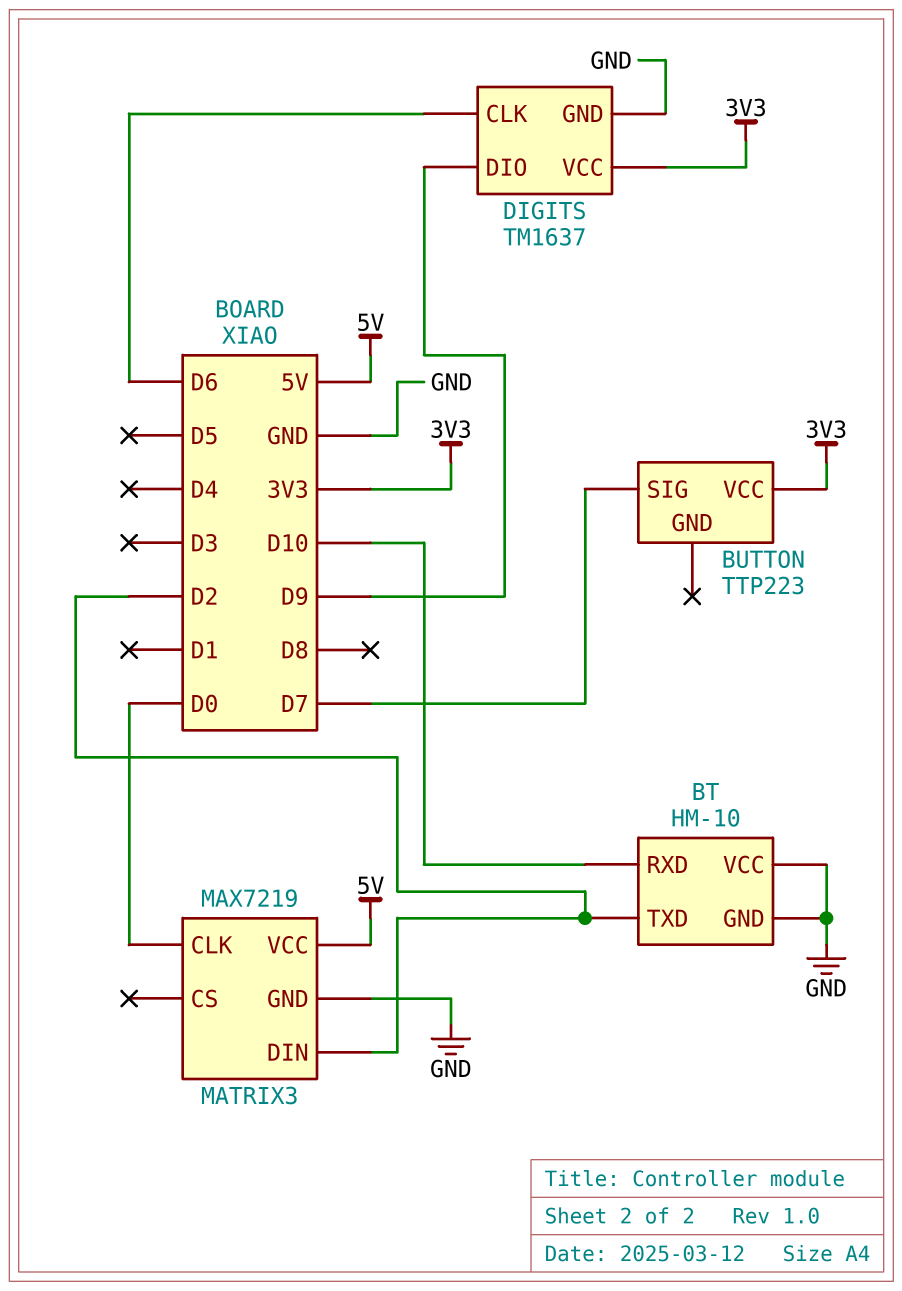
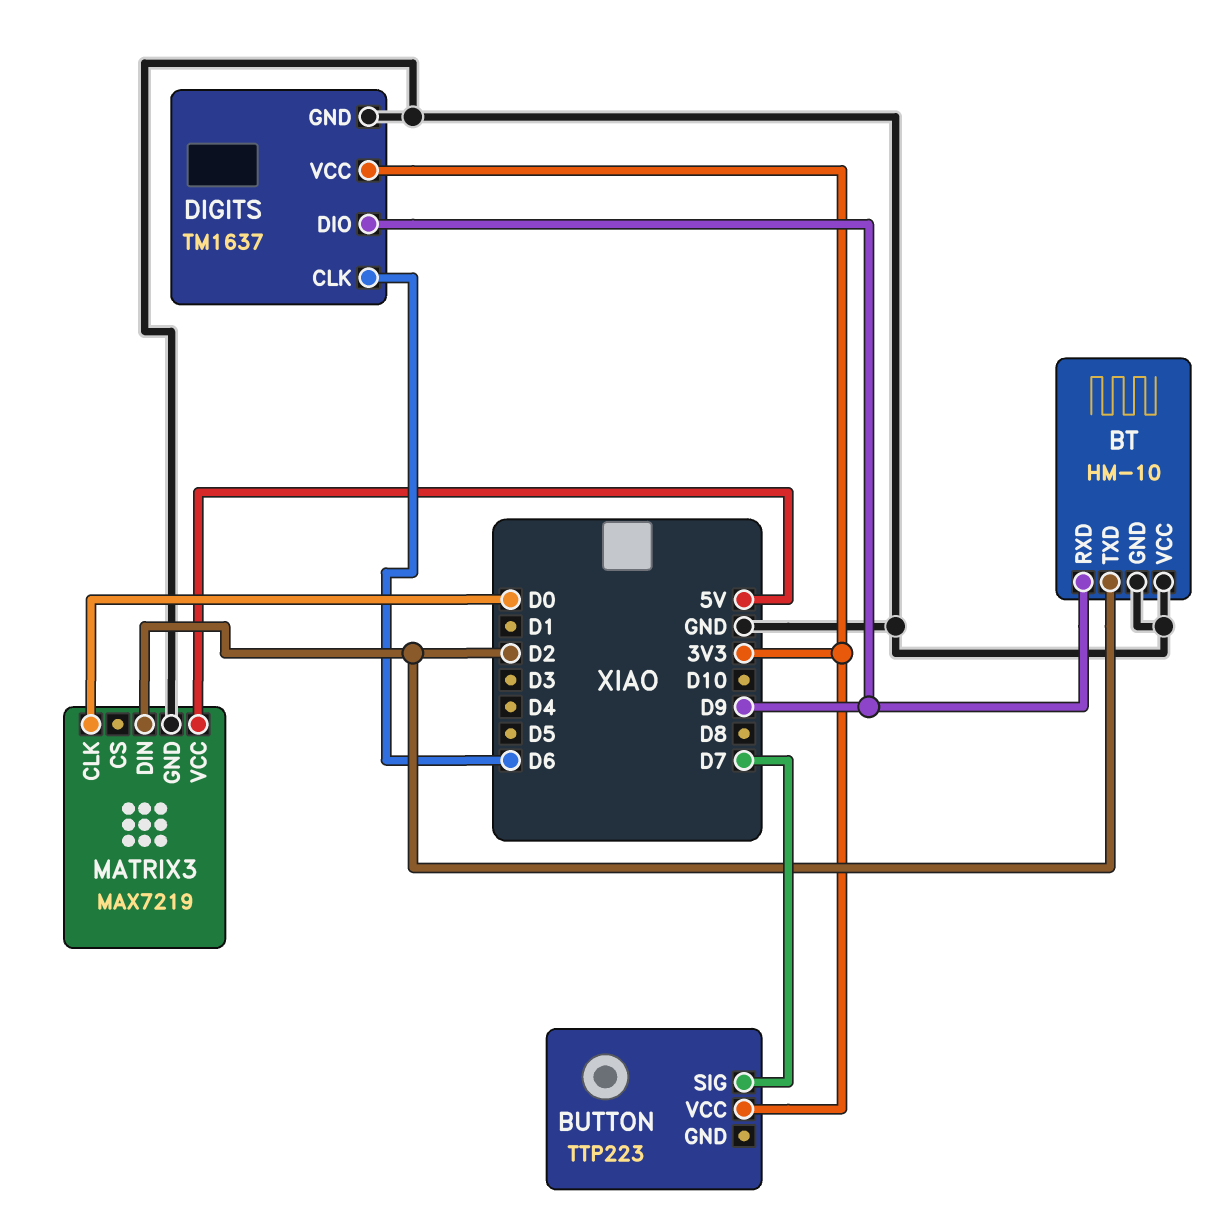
BT pin RXD: D10 -> D9

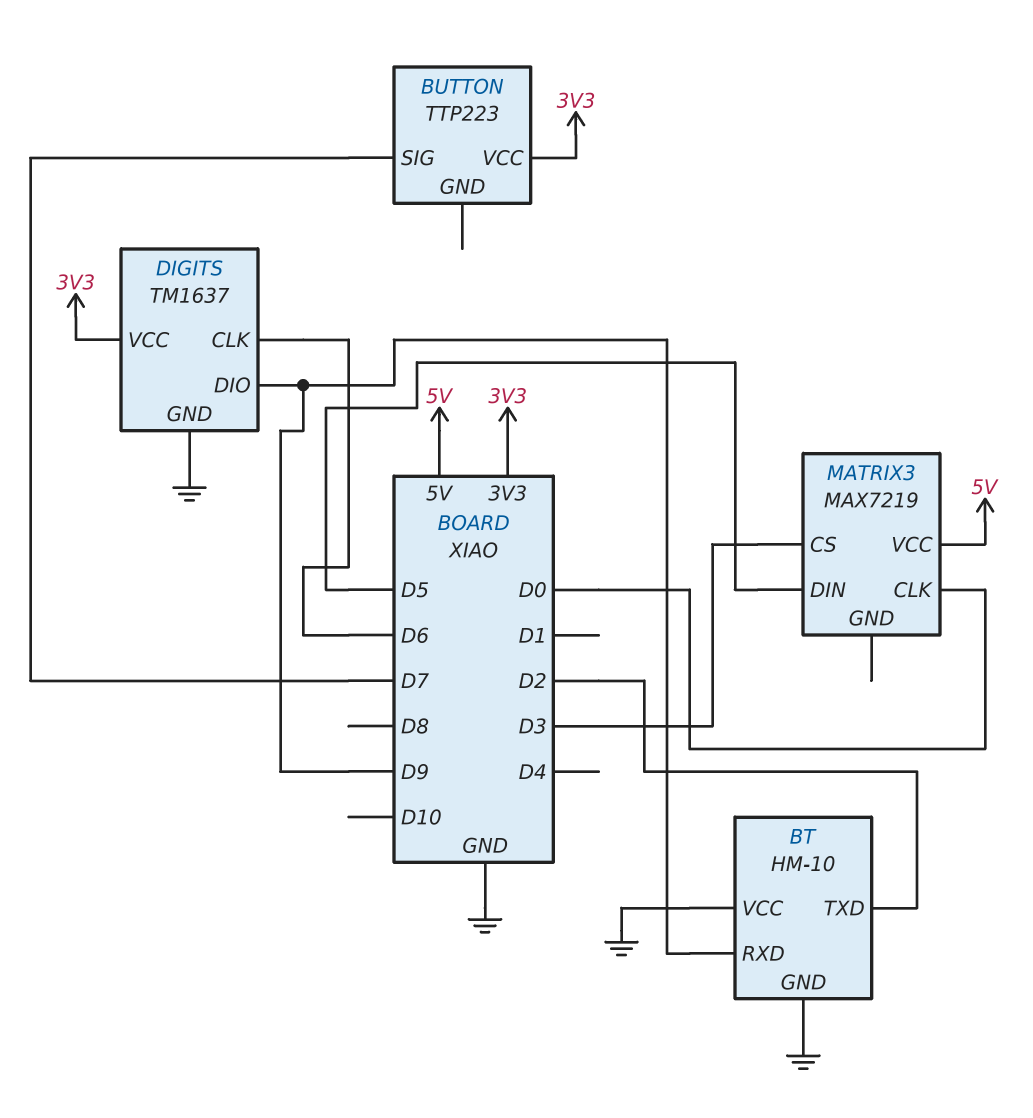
MATRIX3 pin CS: none -> D3
MATRIX3 pin DIN: D2 -> D5
MATRIX3 pin GND: GND -> none

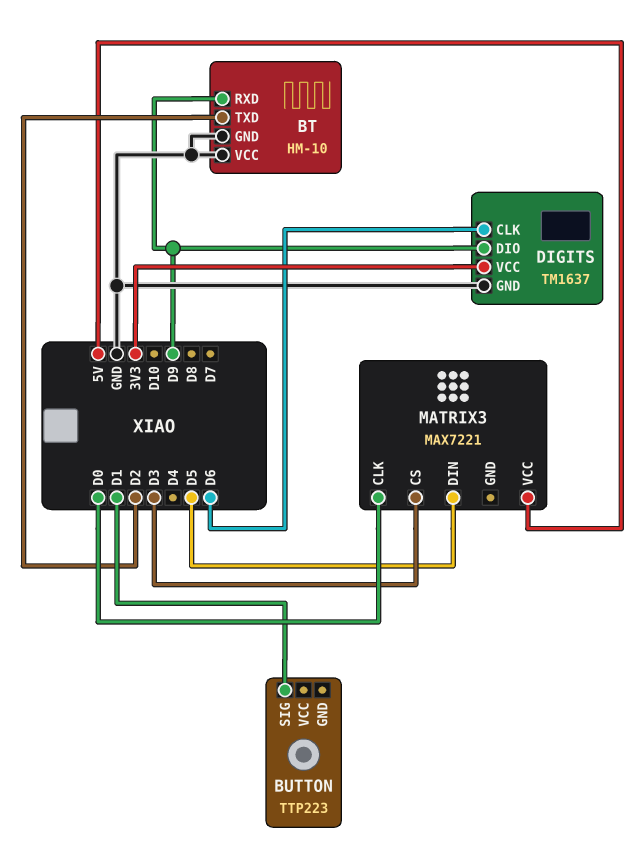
BUTTON pin SIG: D7 -> D1
BUTTON pin VCC: 3V3 -> none
MATRIX3: MAX7219 -> MAX7221

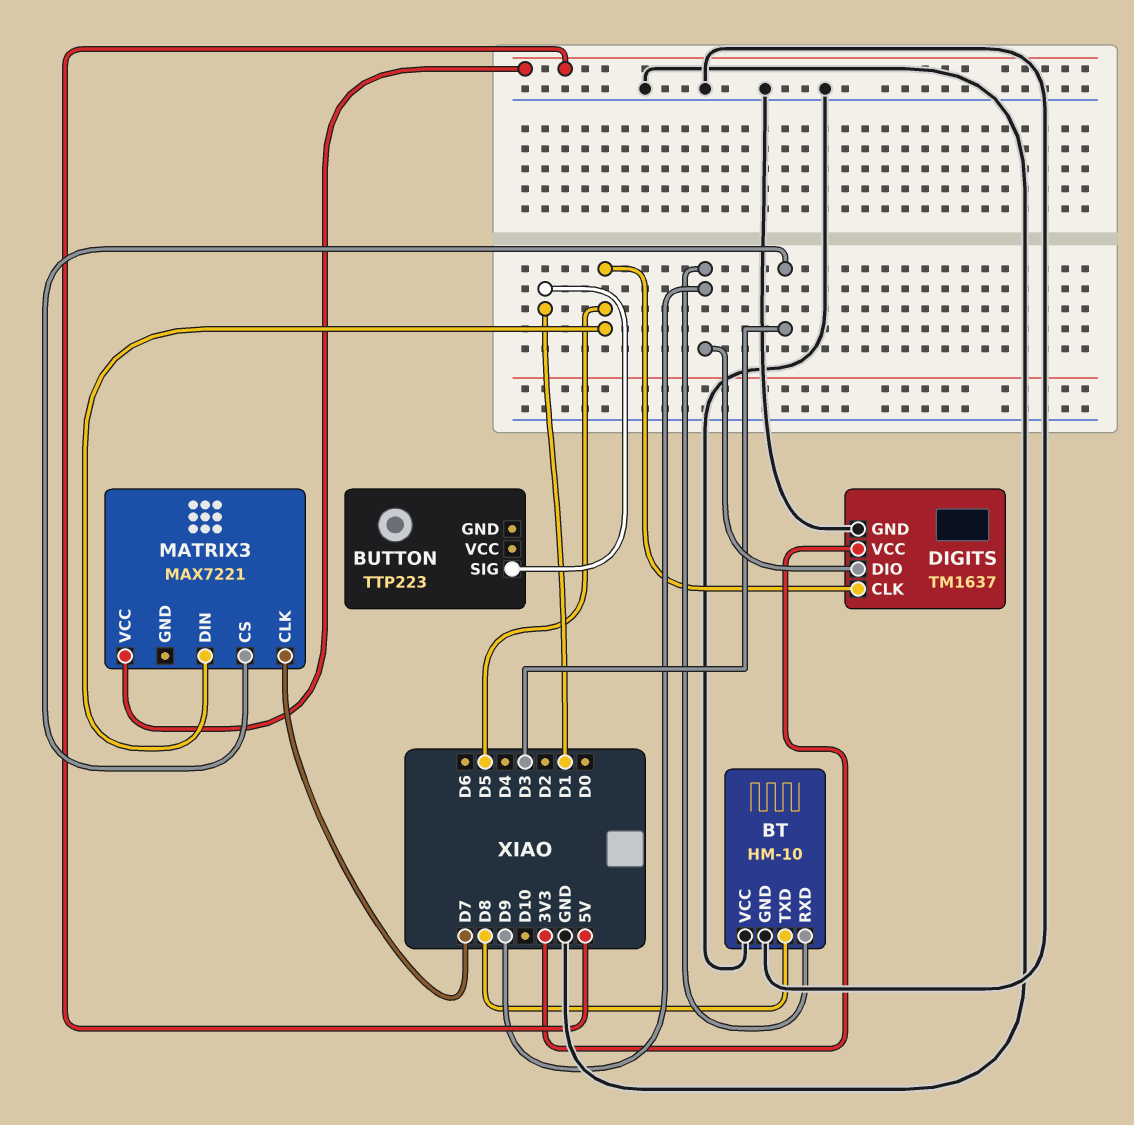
BT pin TXD: D2 -> D8
DIGITS pin CLK: D6 -> D5
MATRIX3 pin CLK: D0 -> D7

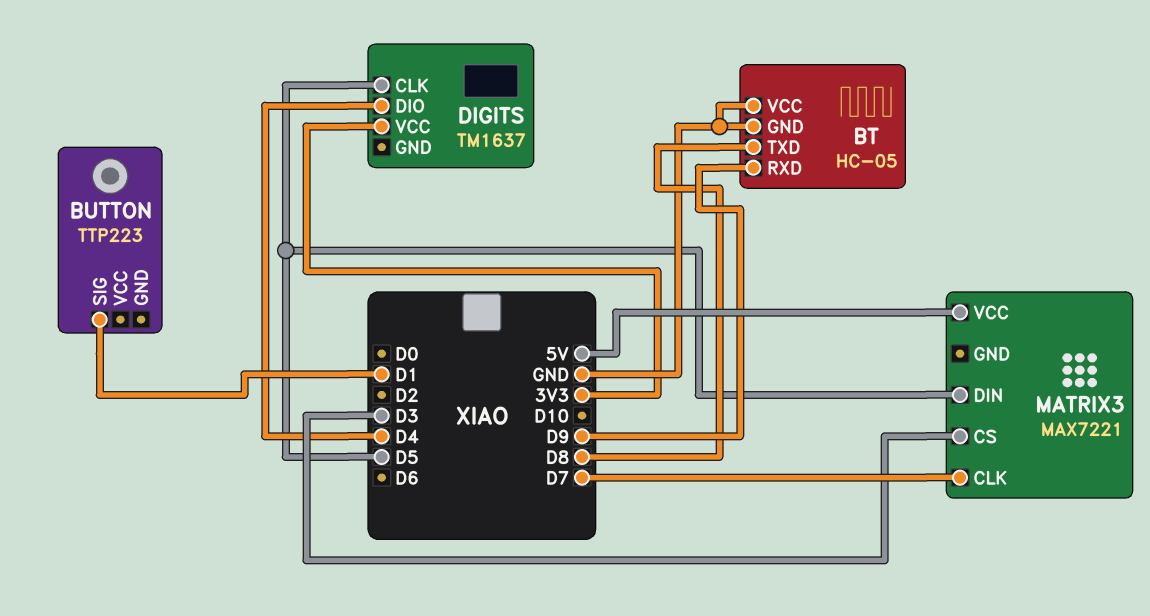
BT: HM-10 -> HC-05
DIGITS pin DIO: D9 -> D4
DIGITS pin GND: GND -> none

